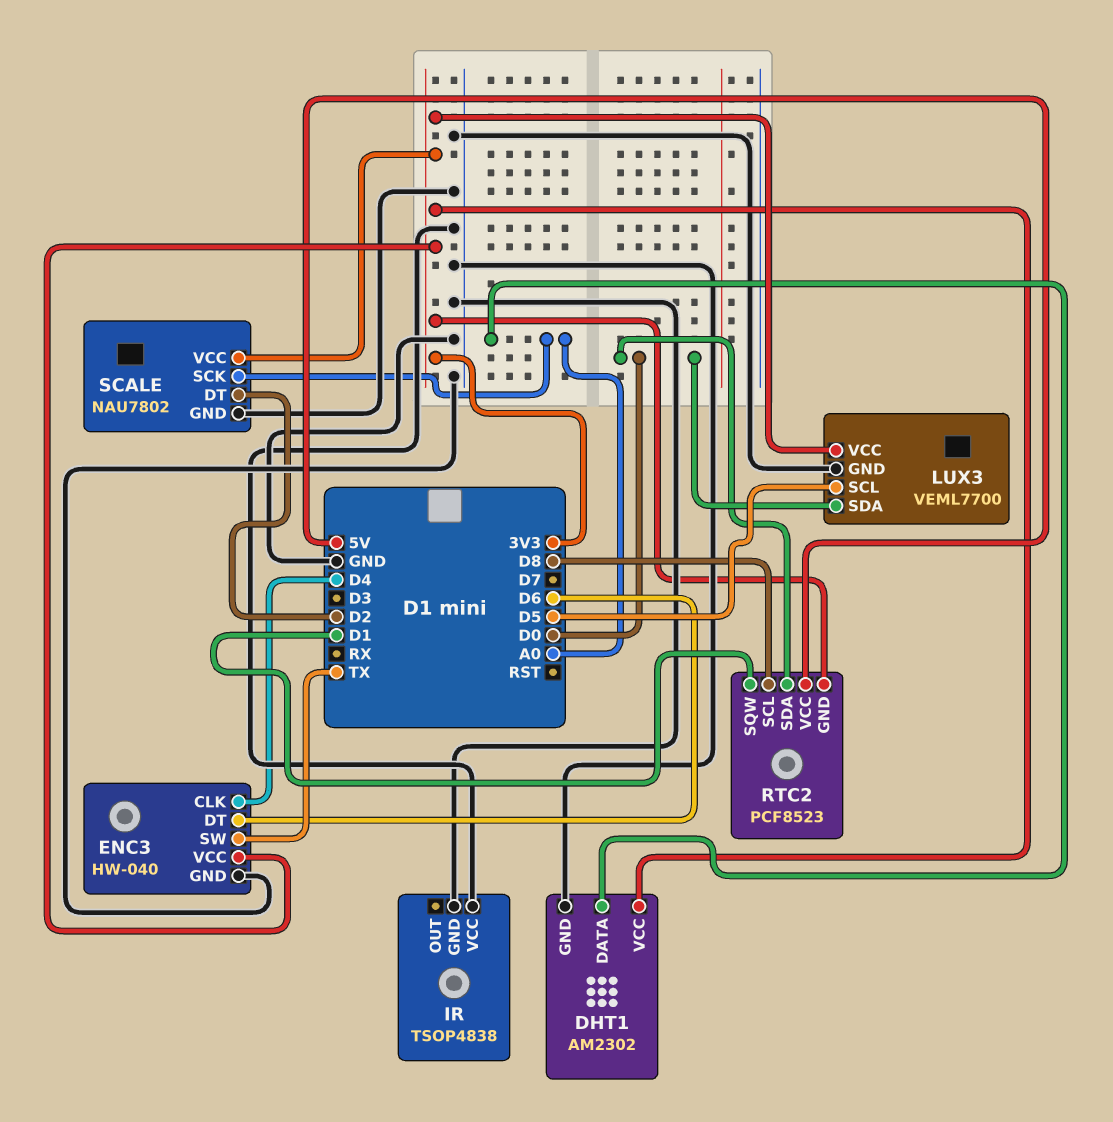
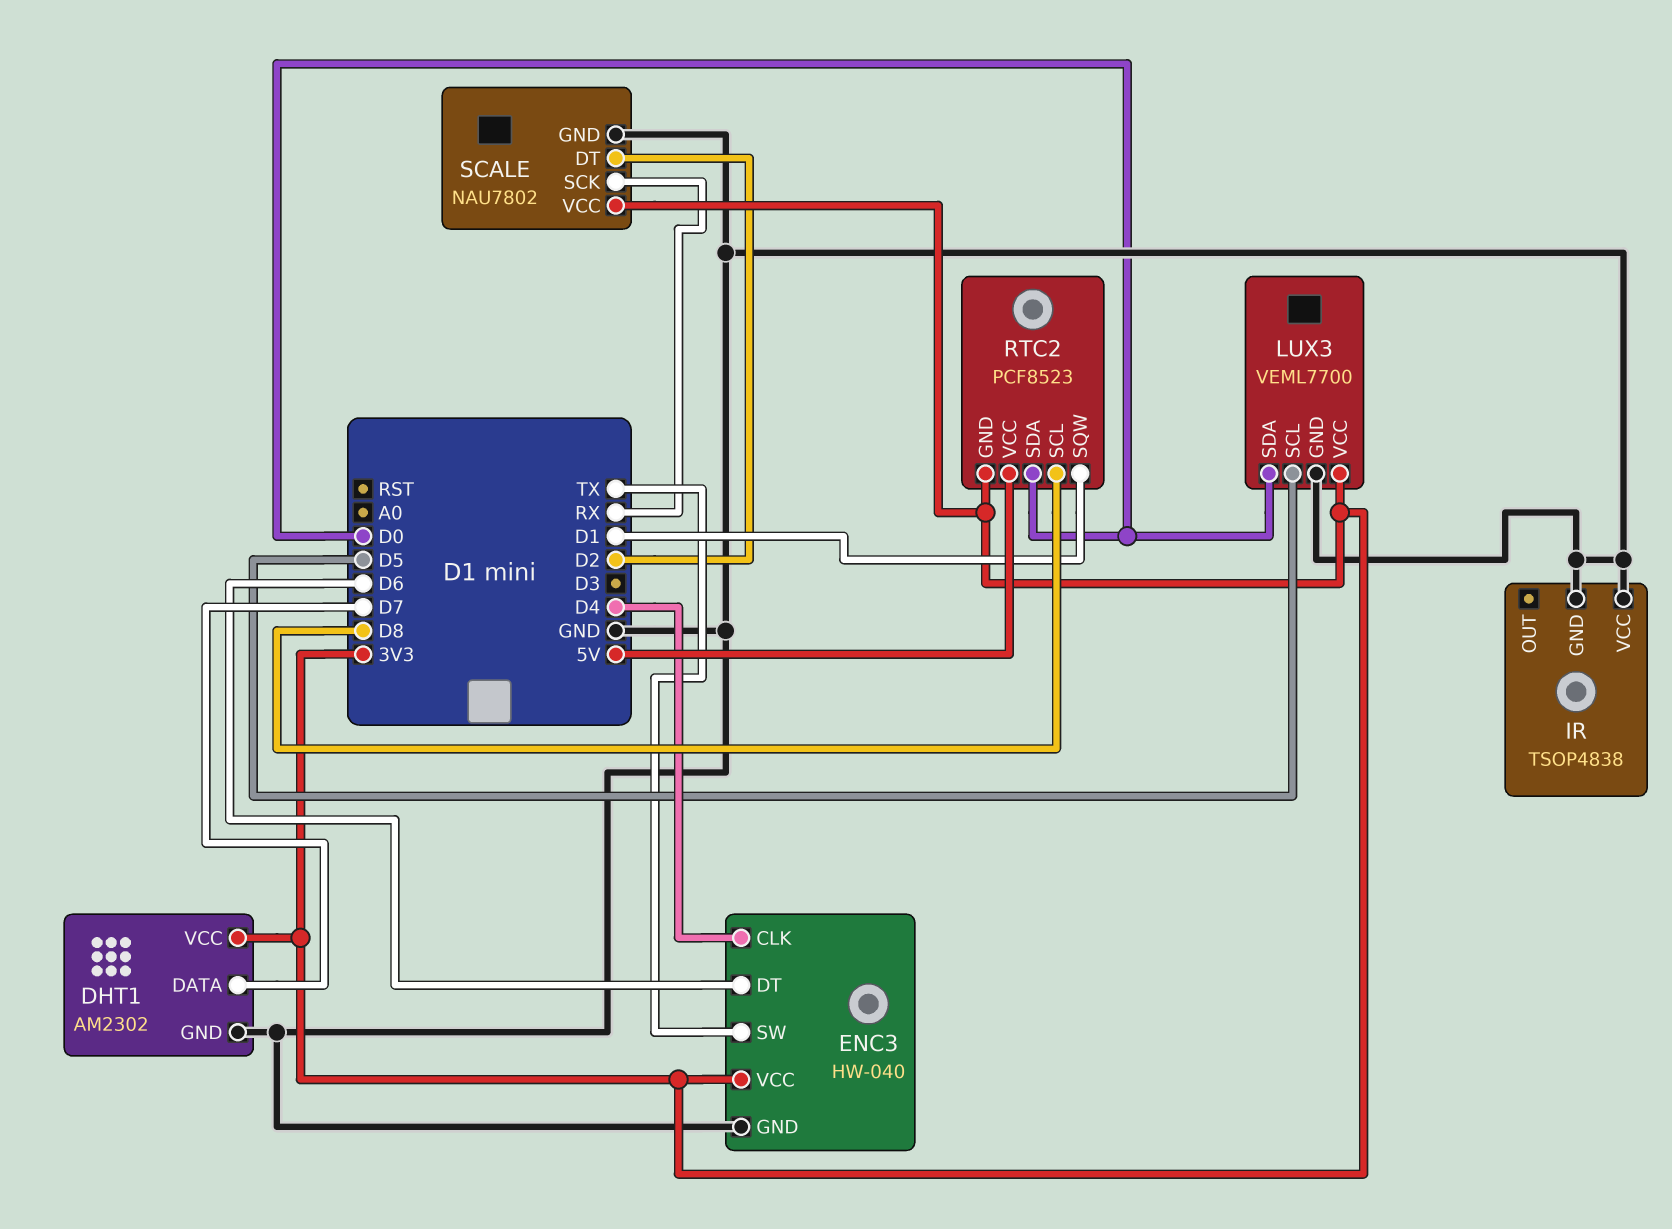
DHT1 pin DATA: A0 -> D7
SCALE pin SCK: A0 -> RX

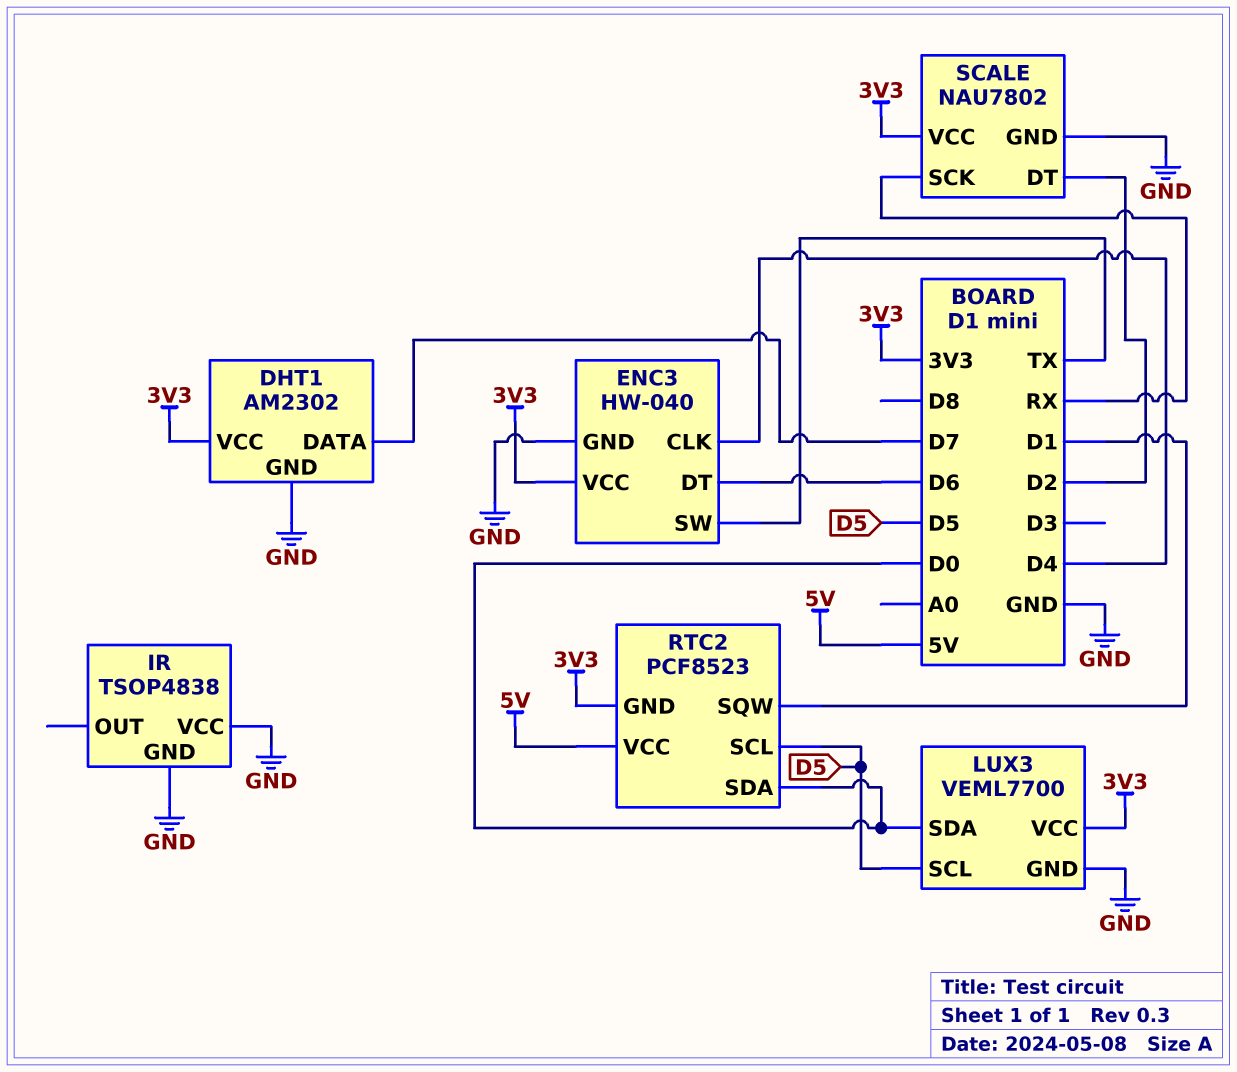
RTC2 pin SCL: D8 -> D5

